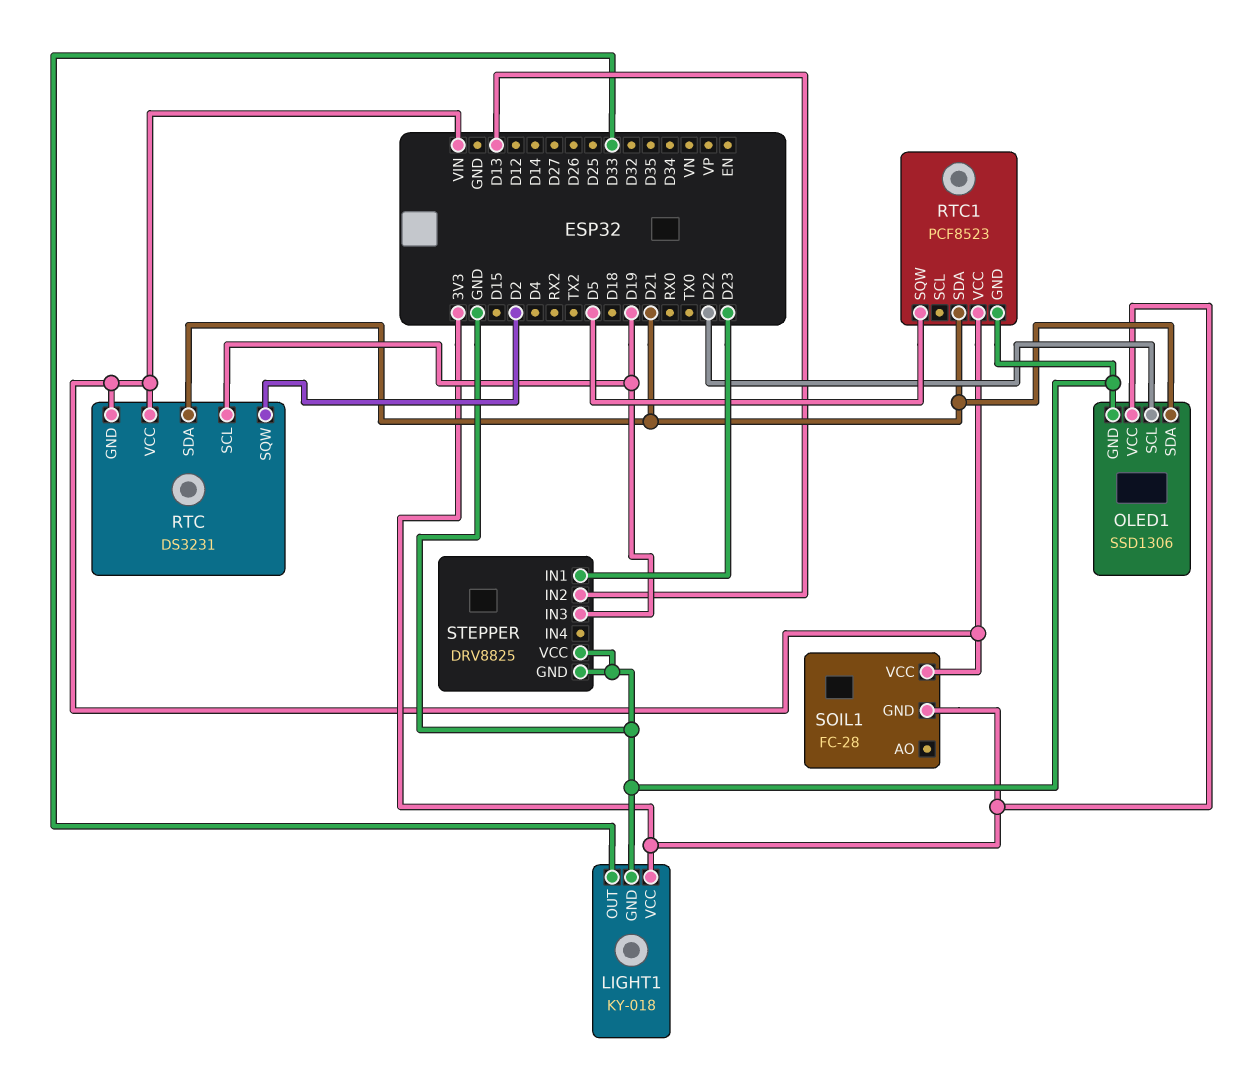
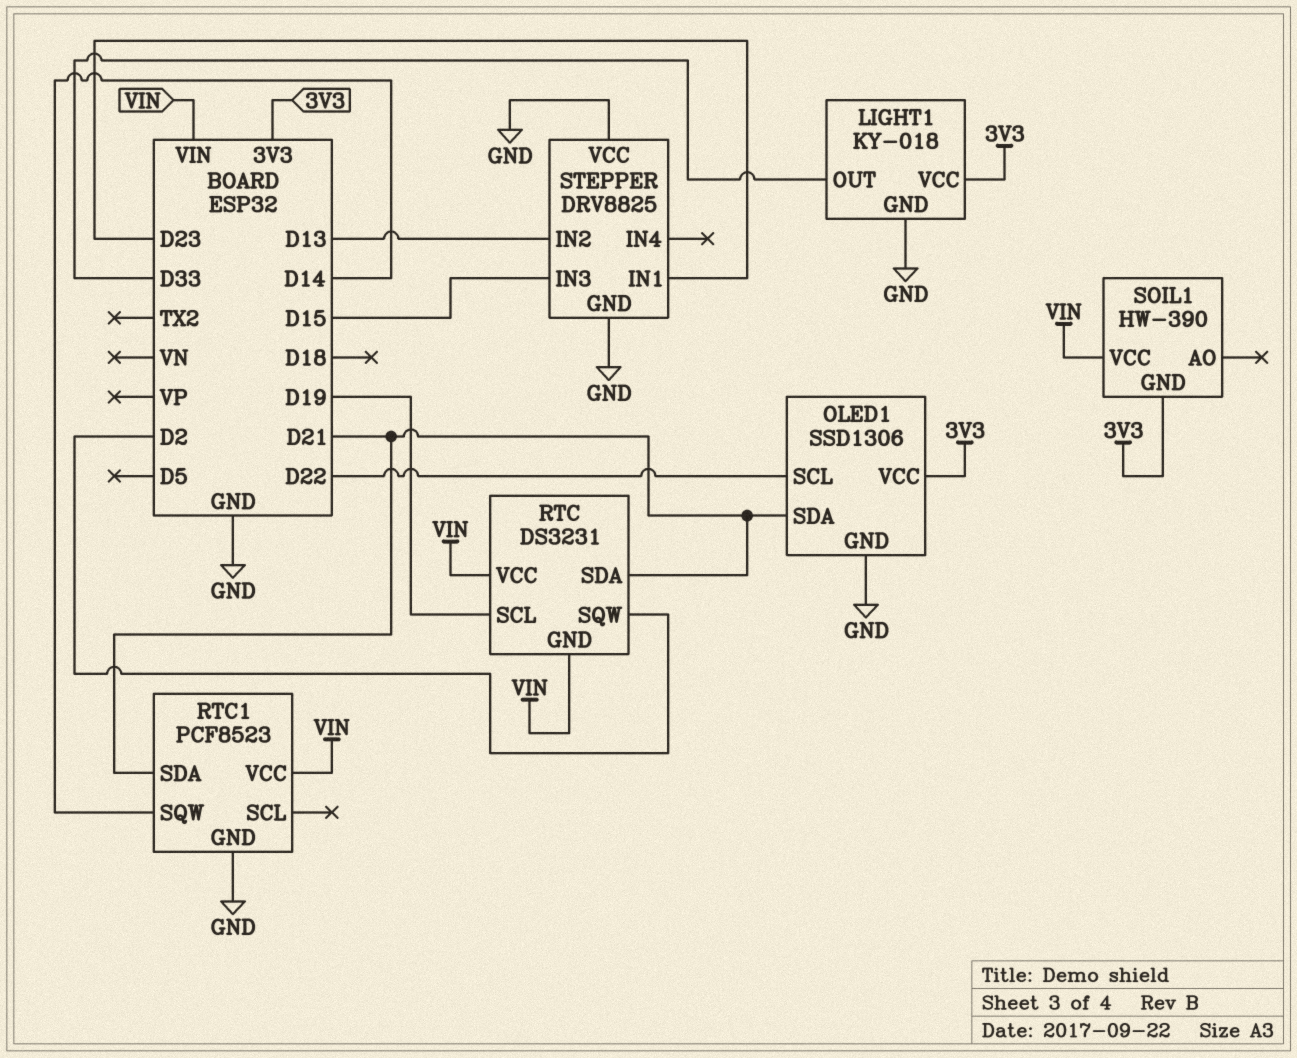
RTC1 pin SQW: D5 -> D14
SOIL1: FC-28 -> HW-390
STEPPER pin IN3: D19 -> D15

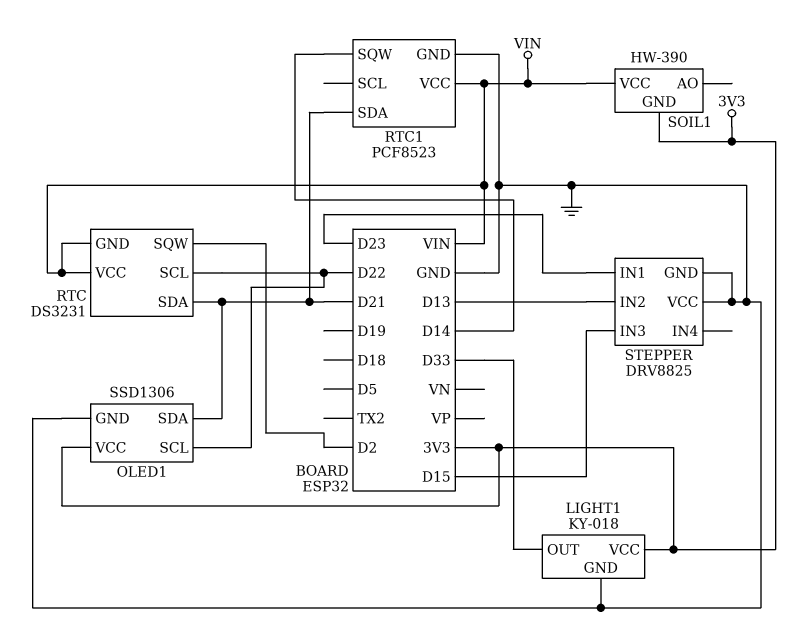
RTC pin SCL: D19 -> D22

